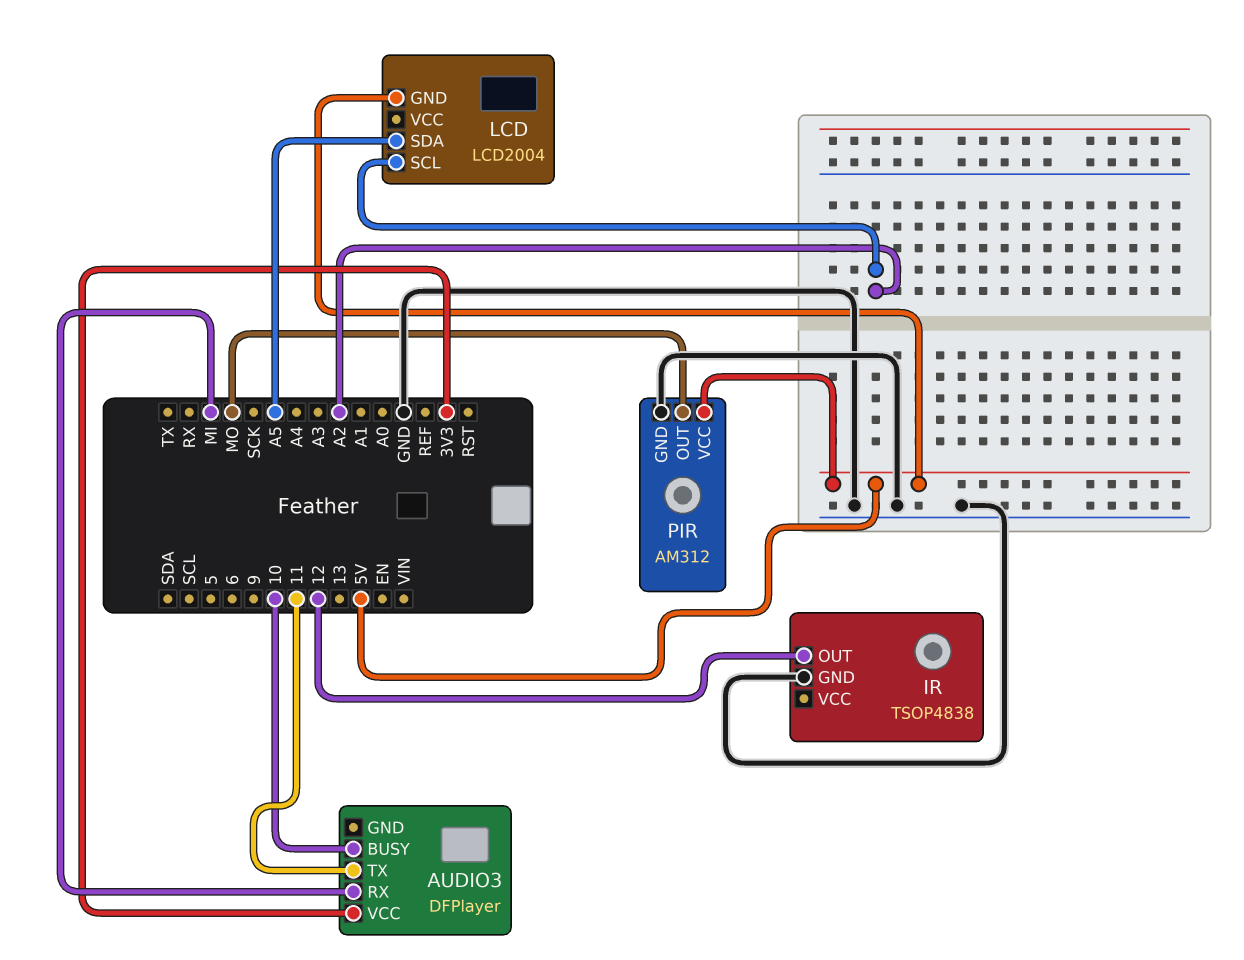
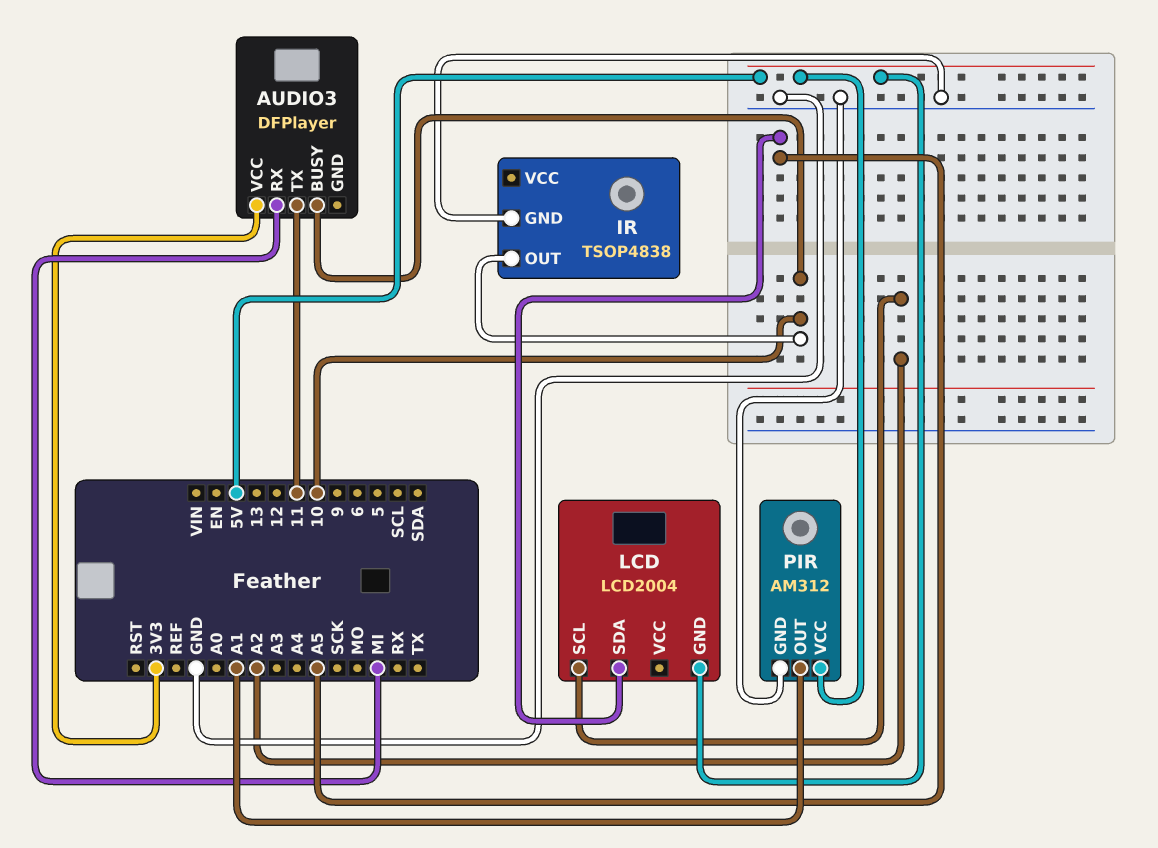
IR pin OUT: 12 -> 10
PIR pin OUT: MO -> A1

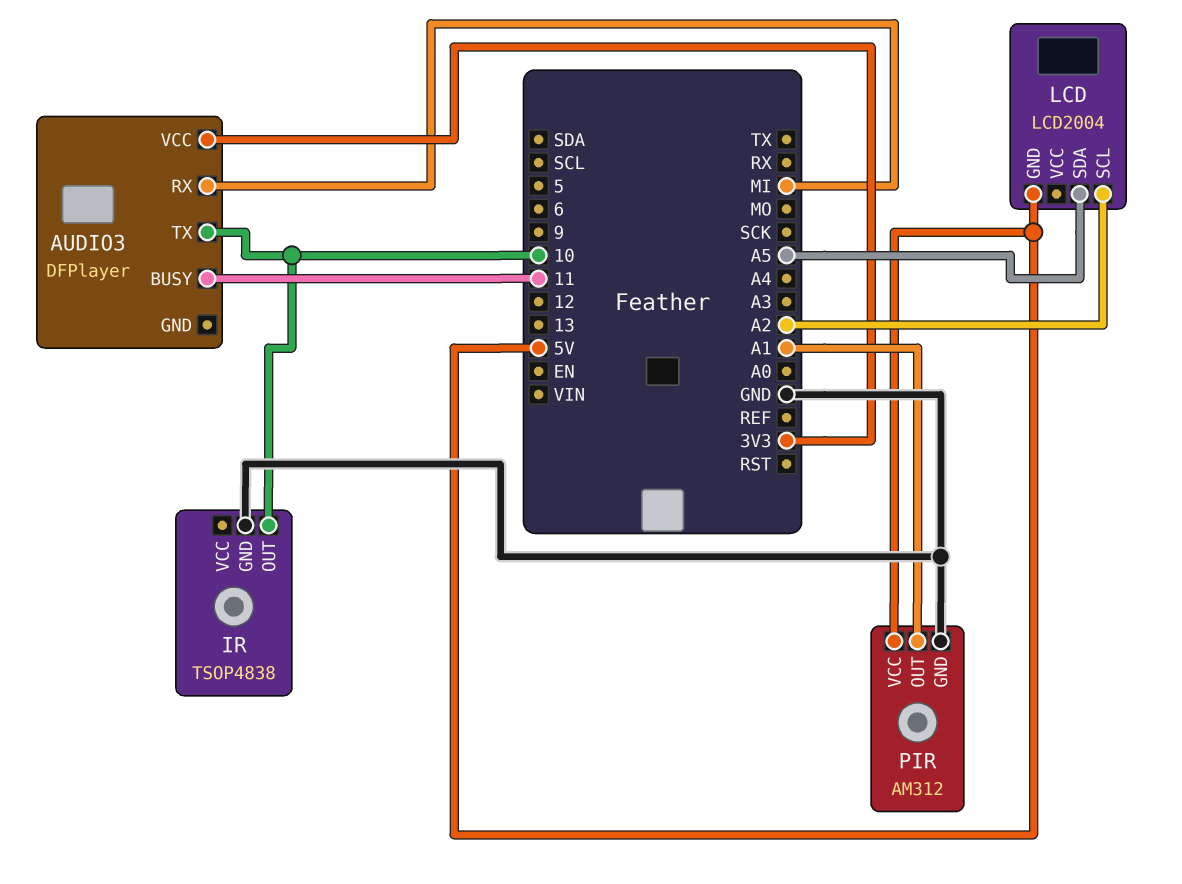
AUDIO3 pin BUSY: 10 -> 11
AUDIO3 pin TX: 11 -> 10

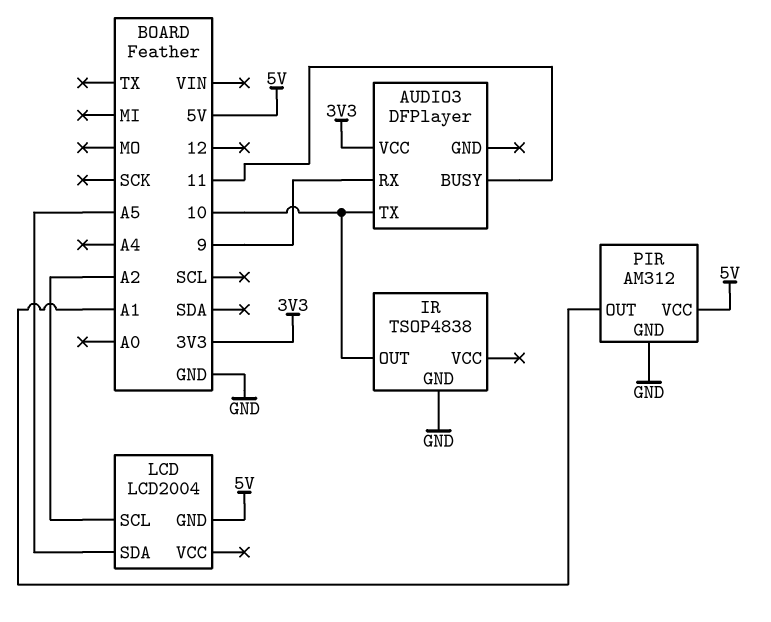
AUDIO3 pin RX: MI -> 9

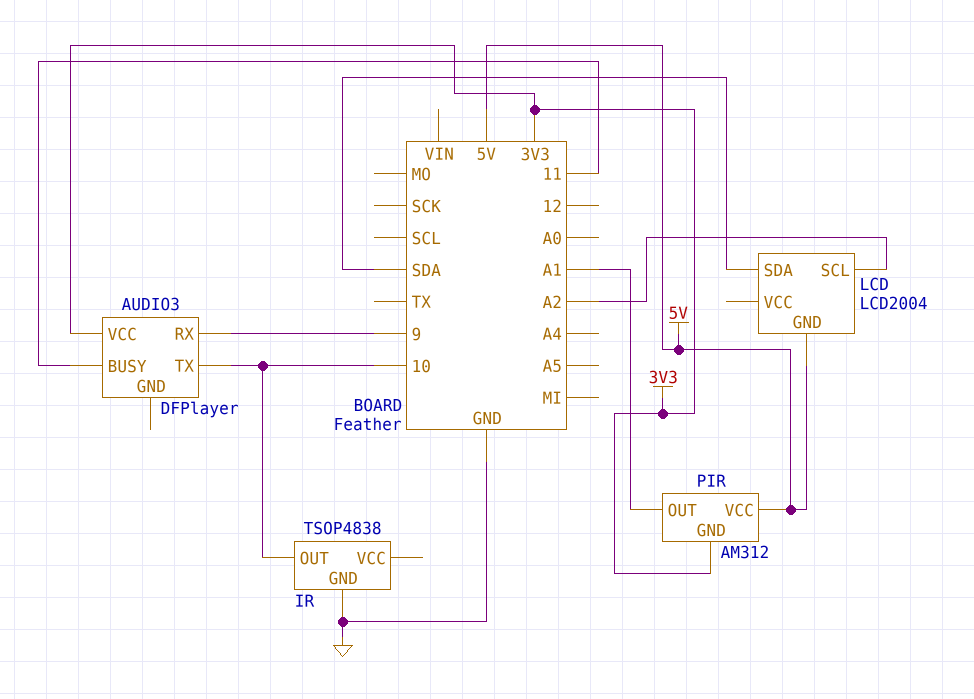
LCD pin SDA: A5 -> SDA
PIR pin GND: GND -> 3V3

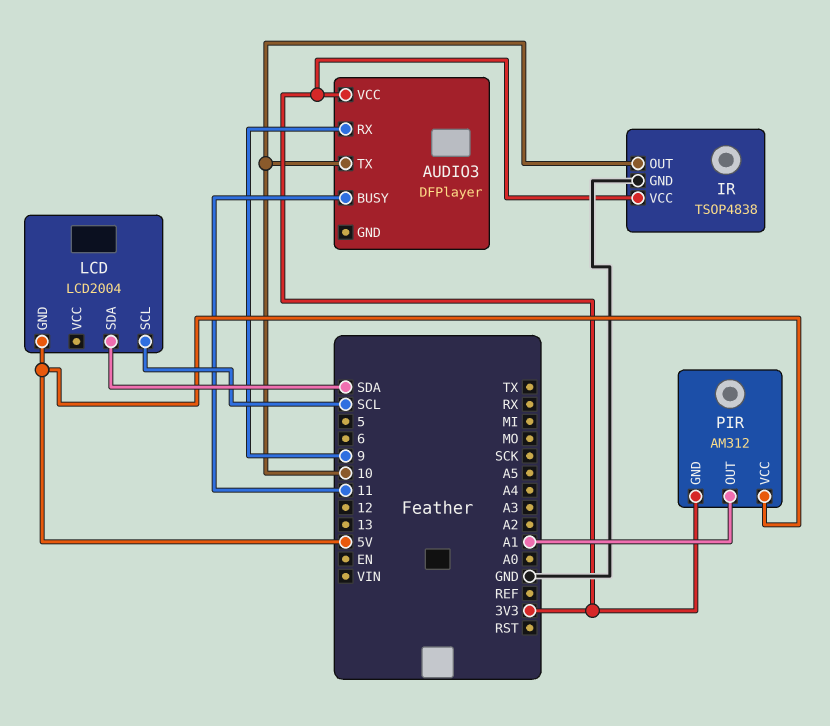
IR pin VCC: none -> 3V3
LCD pin SCL: A2 -> SCL

